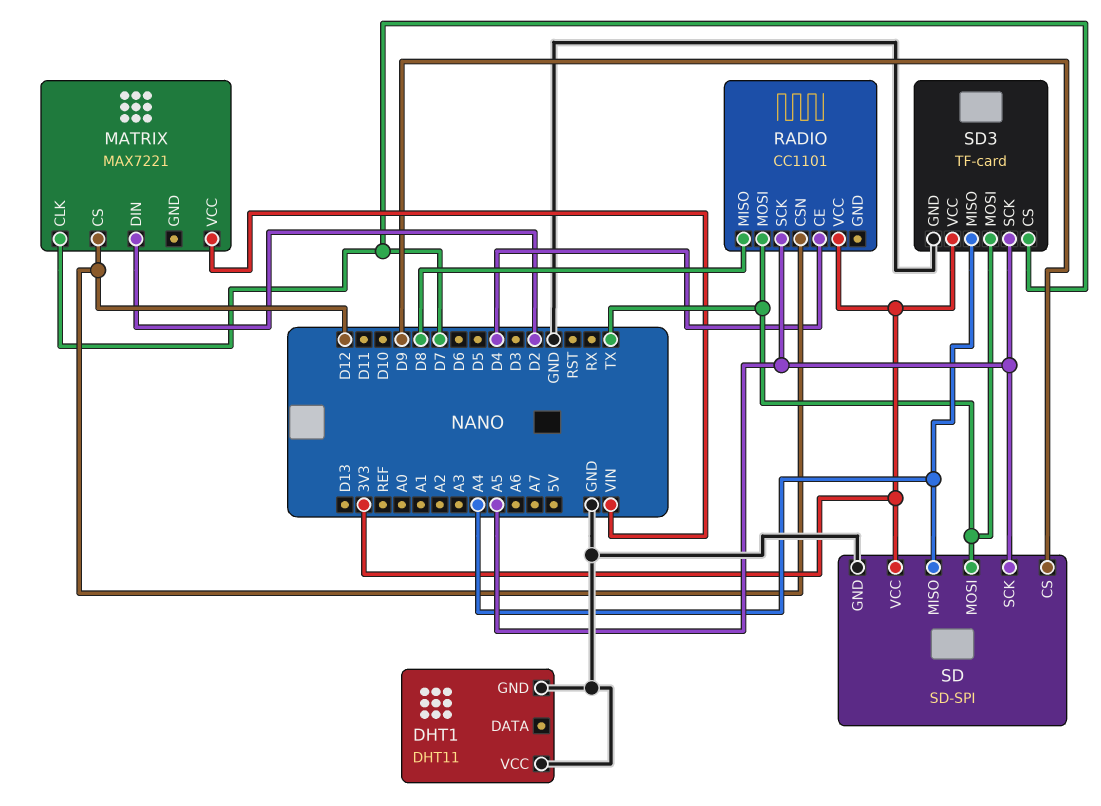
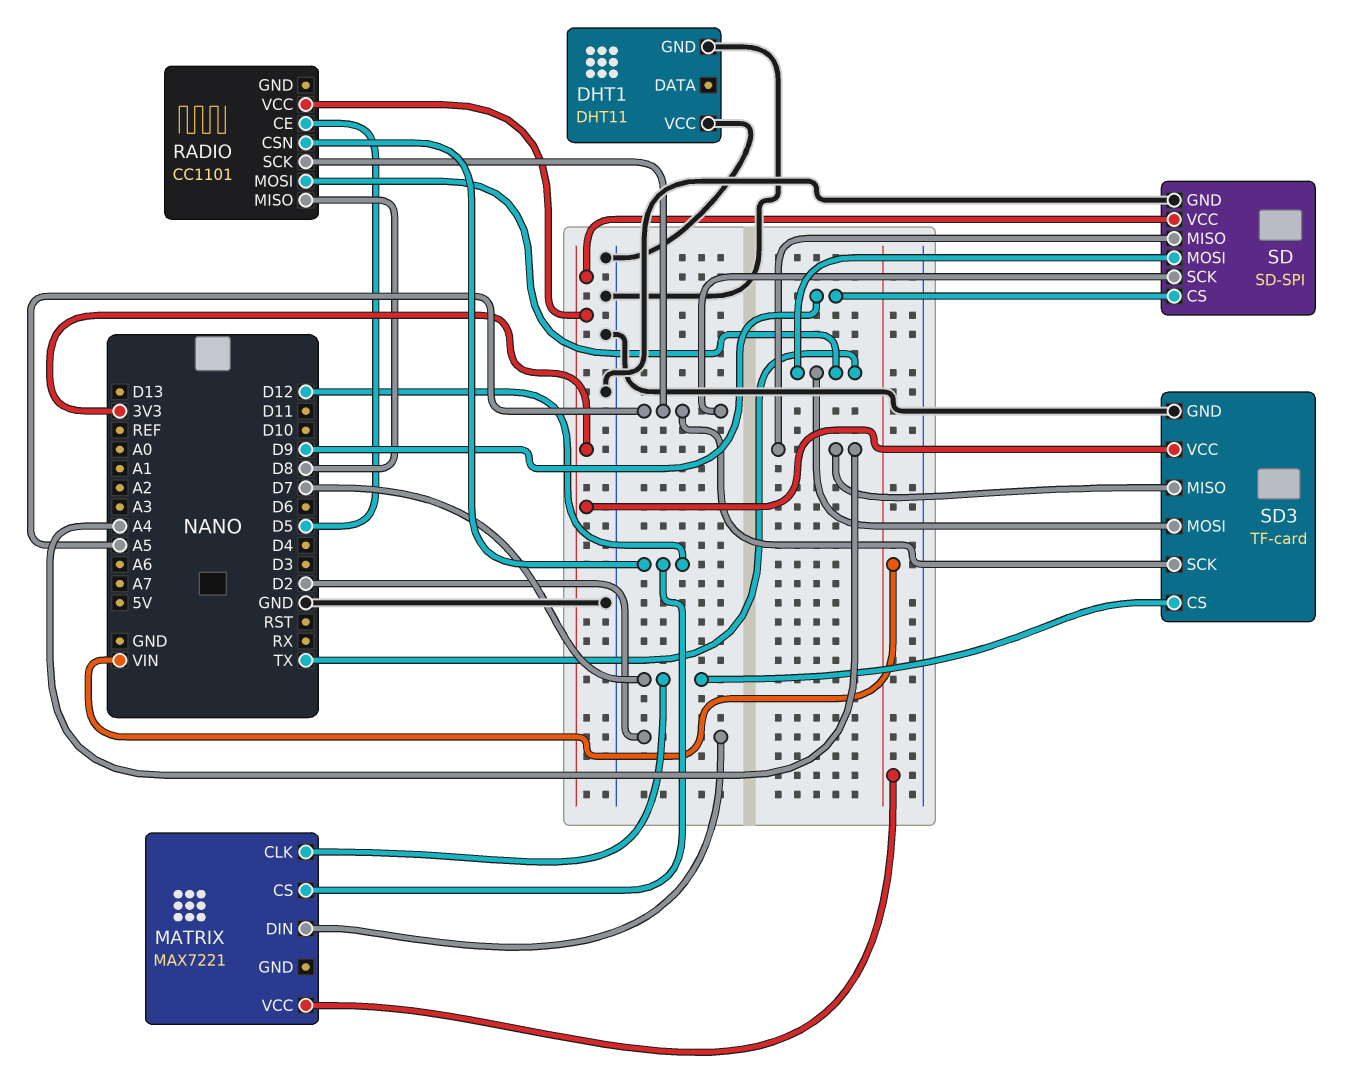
RADIO pin CE: D4 -> D5

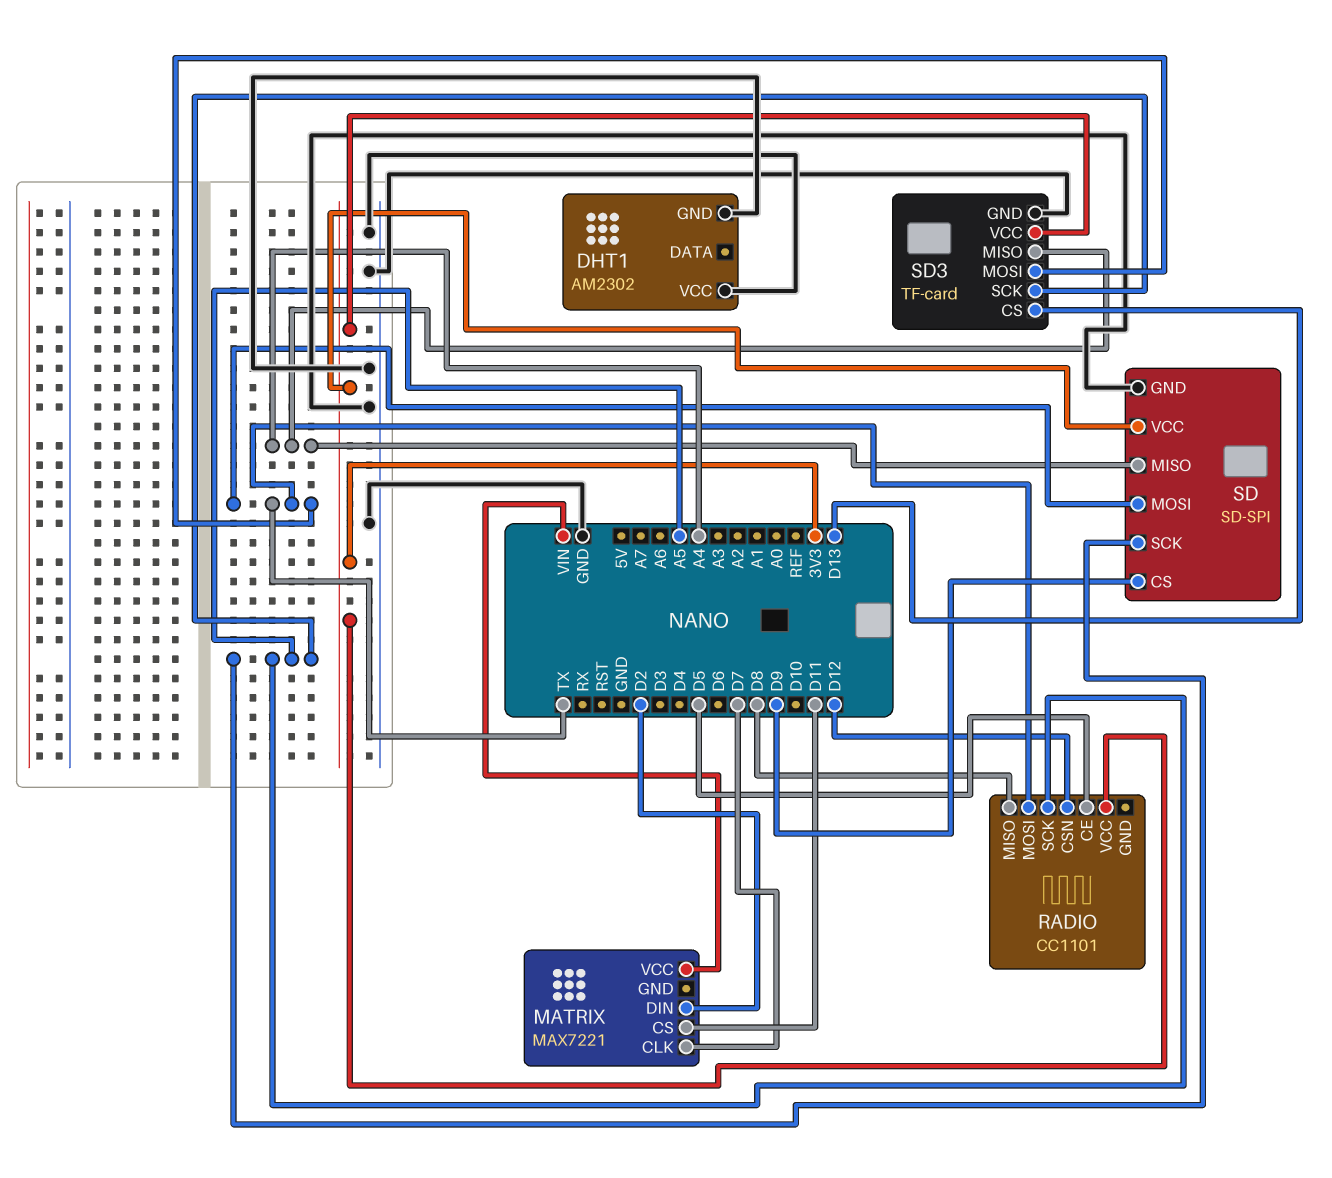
DHT1: DHT11 -> AM2302
MATRIX pin CS: D12 -> D11
SD3 pin CS: D7 -> D13

